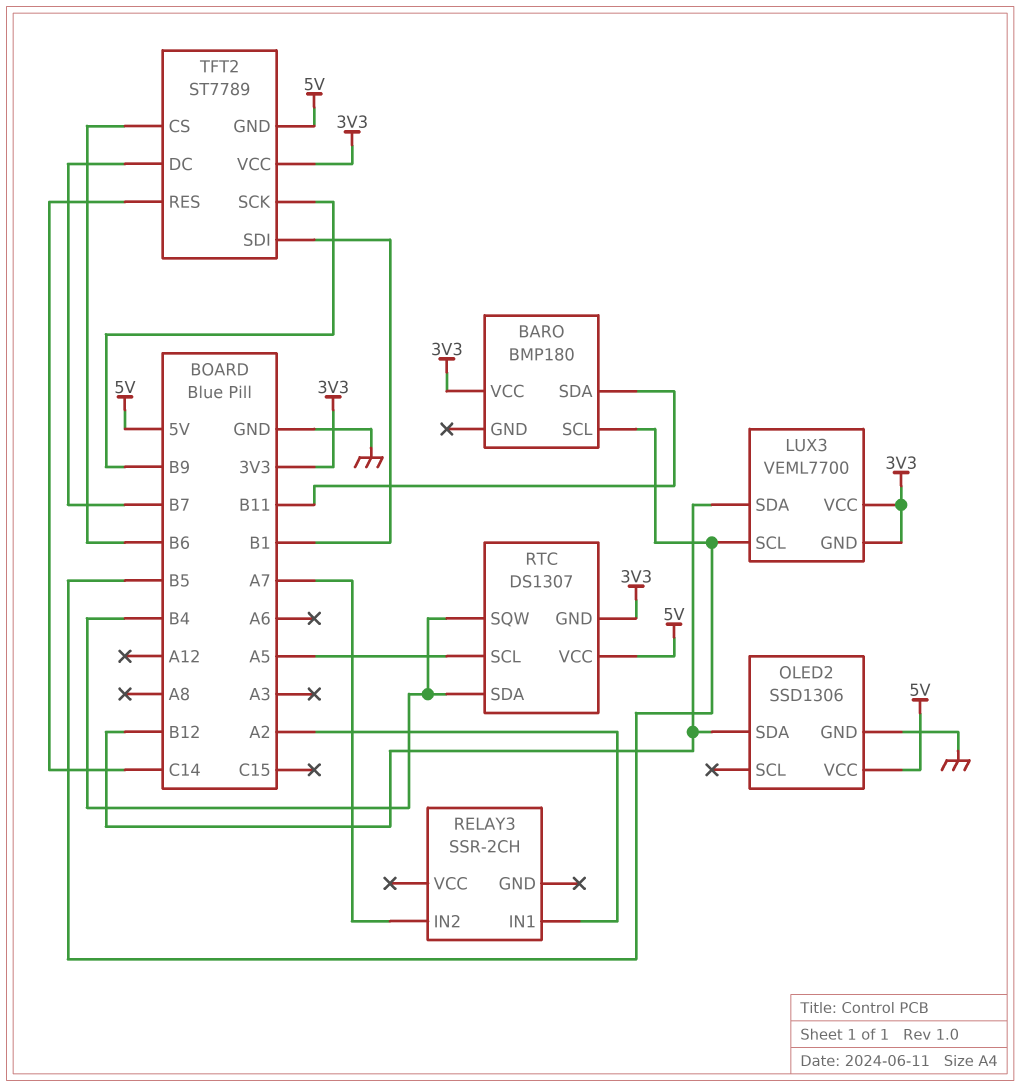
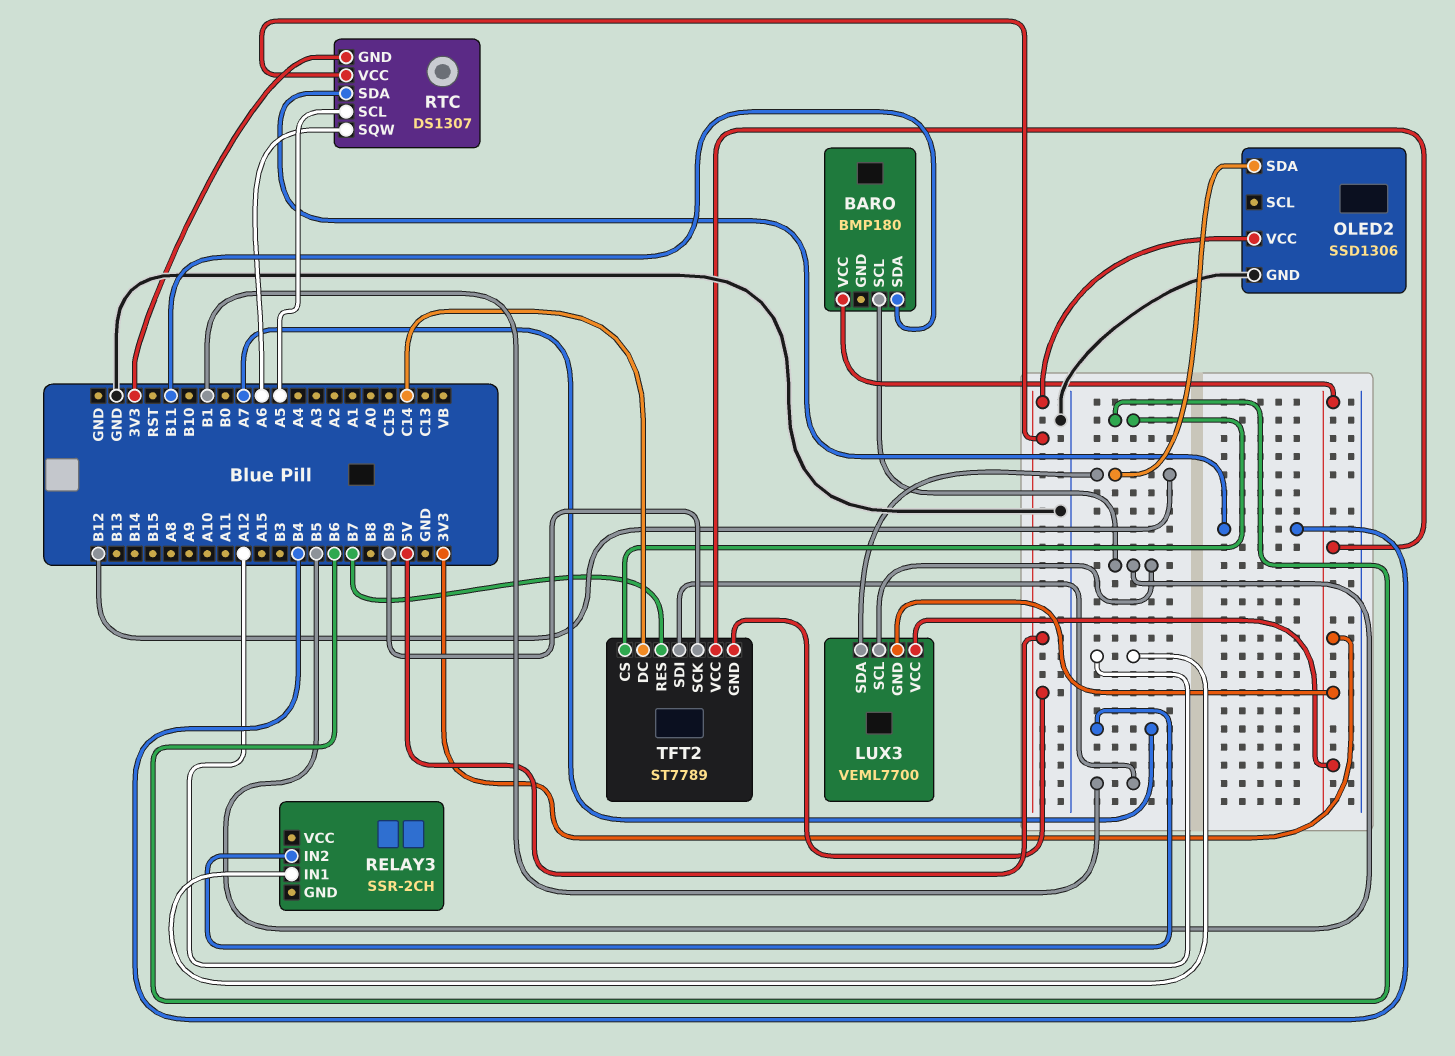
RELAY3 pin IN1: A2 -> A12
RTC pin SQW: B4 -> A6
TFT2 pin DC: B7 -> C14
TFT2 pin RES: C14 -> B7

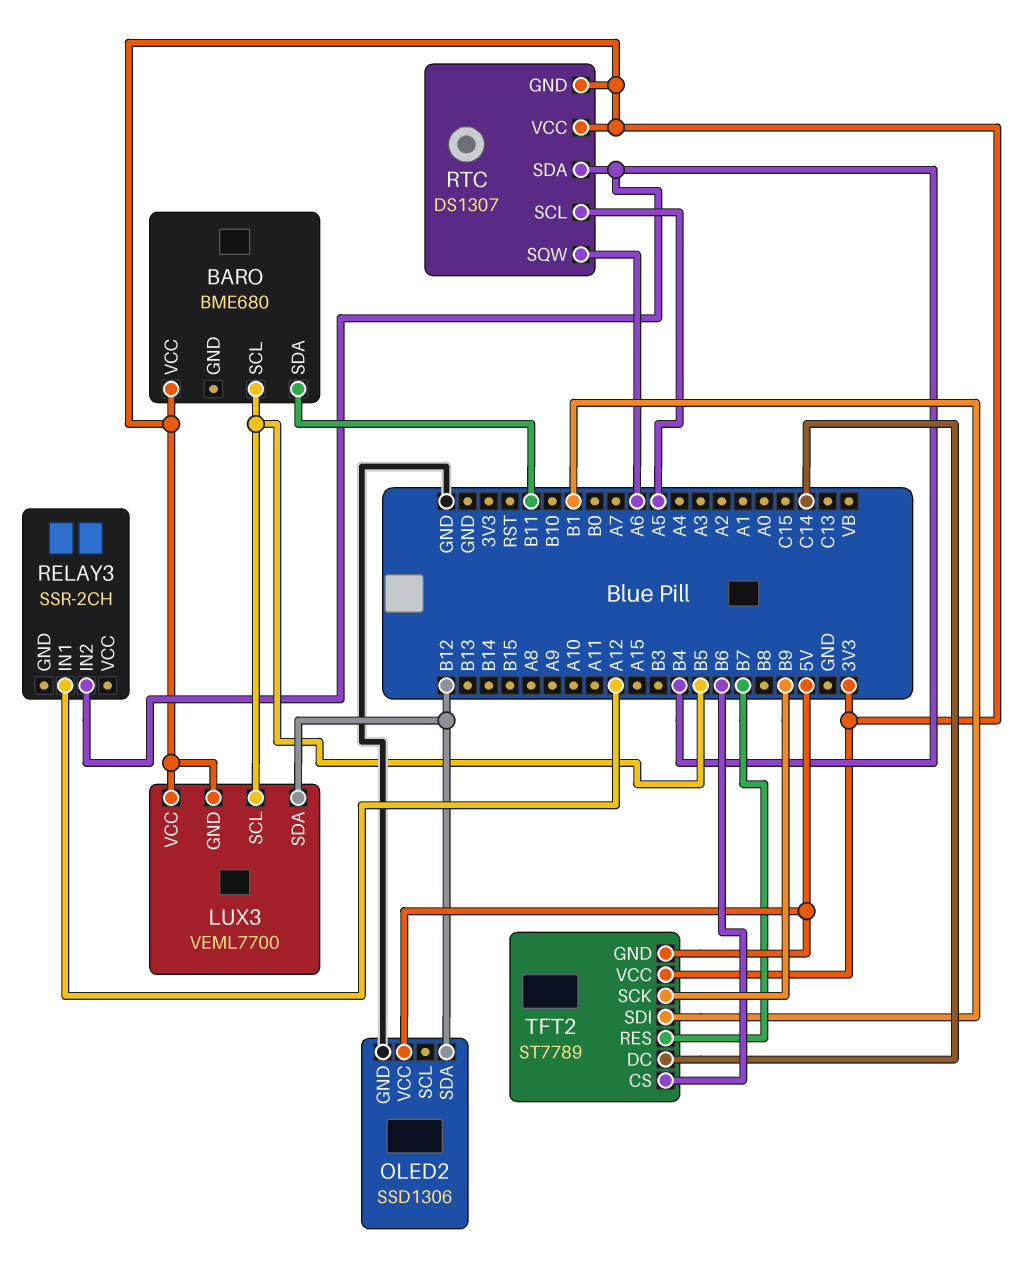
BARO: BMP180 -> BME680
RELAY3 pin IN2: A7 -> B4
RTC pin VCC: 5V -> 3V3

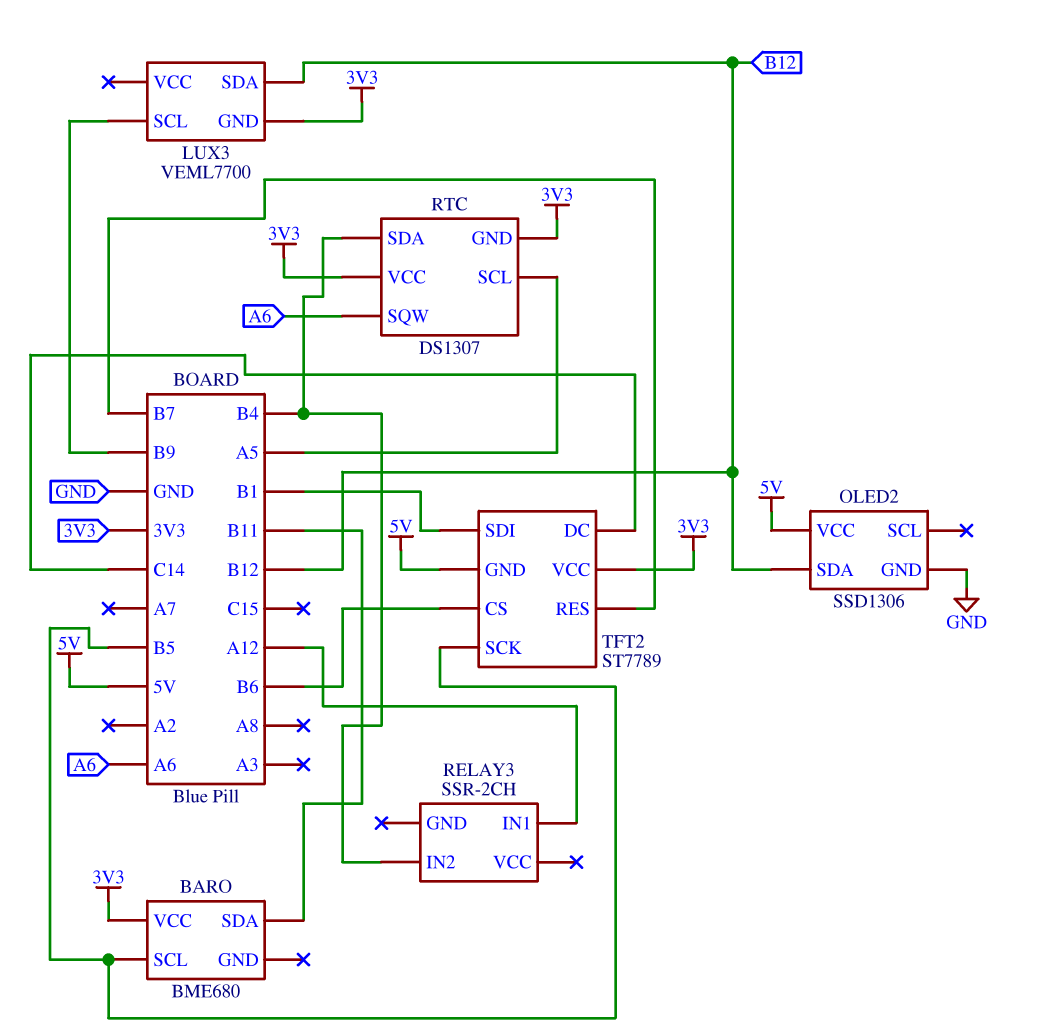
LUX3 pin SCL: B5 -> B9
LUX3 pin VCC: 3V3 -> none
TFT2 pin SCK: B9 -> B5

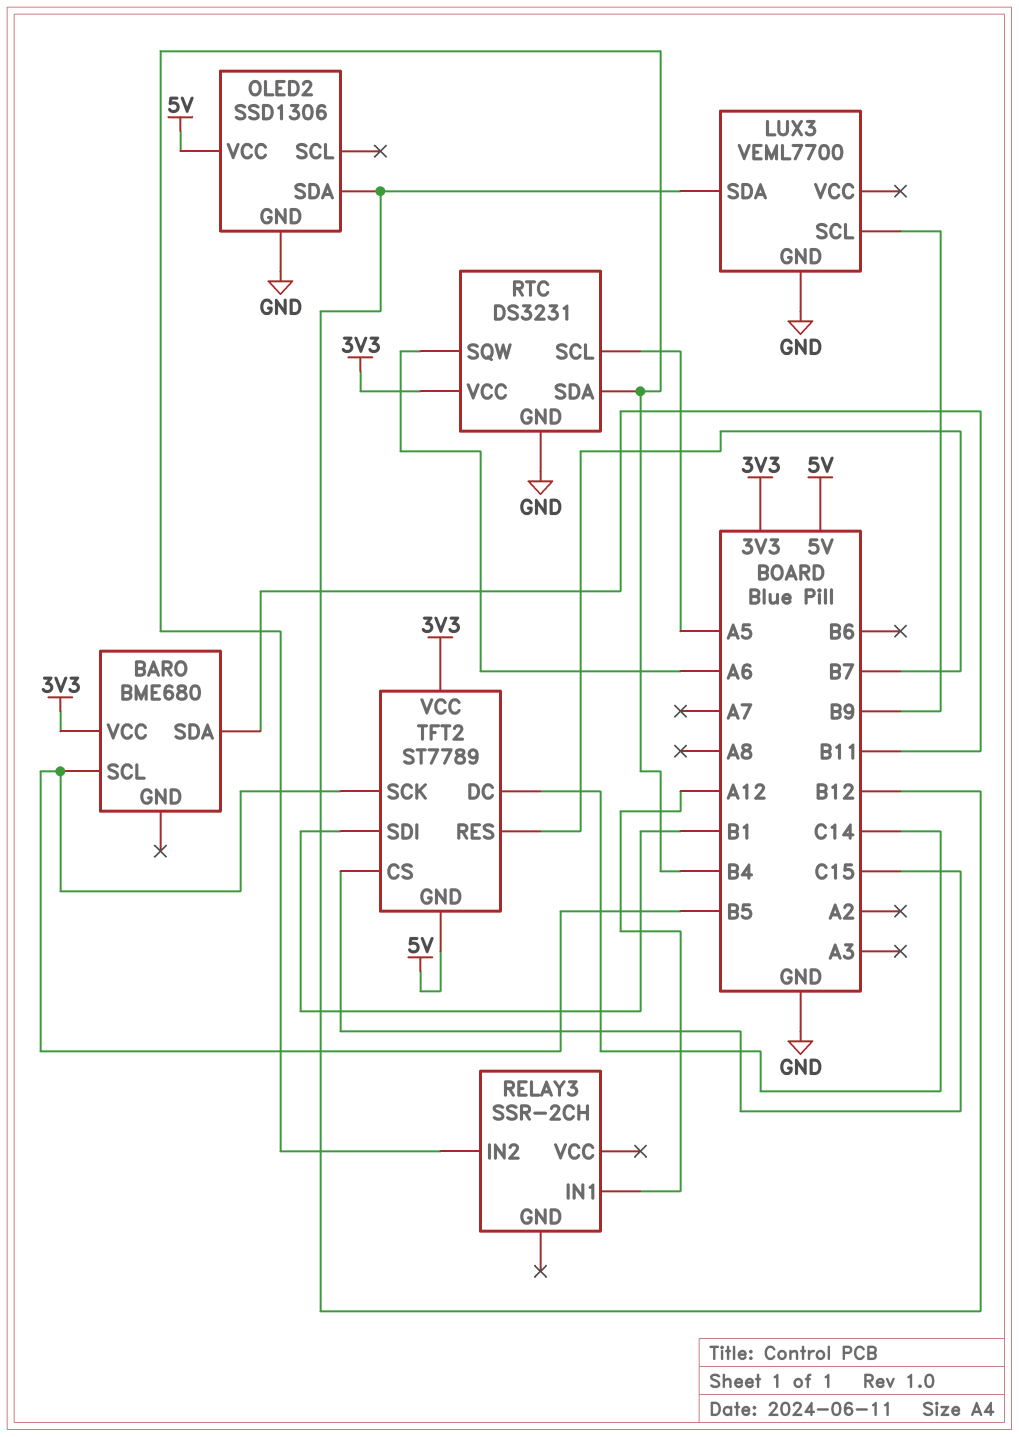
LUX3 pin GND: 3V3 -> GND
RTC: DS1307 -> DS3231
RTC pin GND: 3V3 -> GND
TFT2 pin CS: B6 -> C15

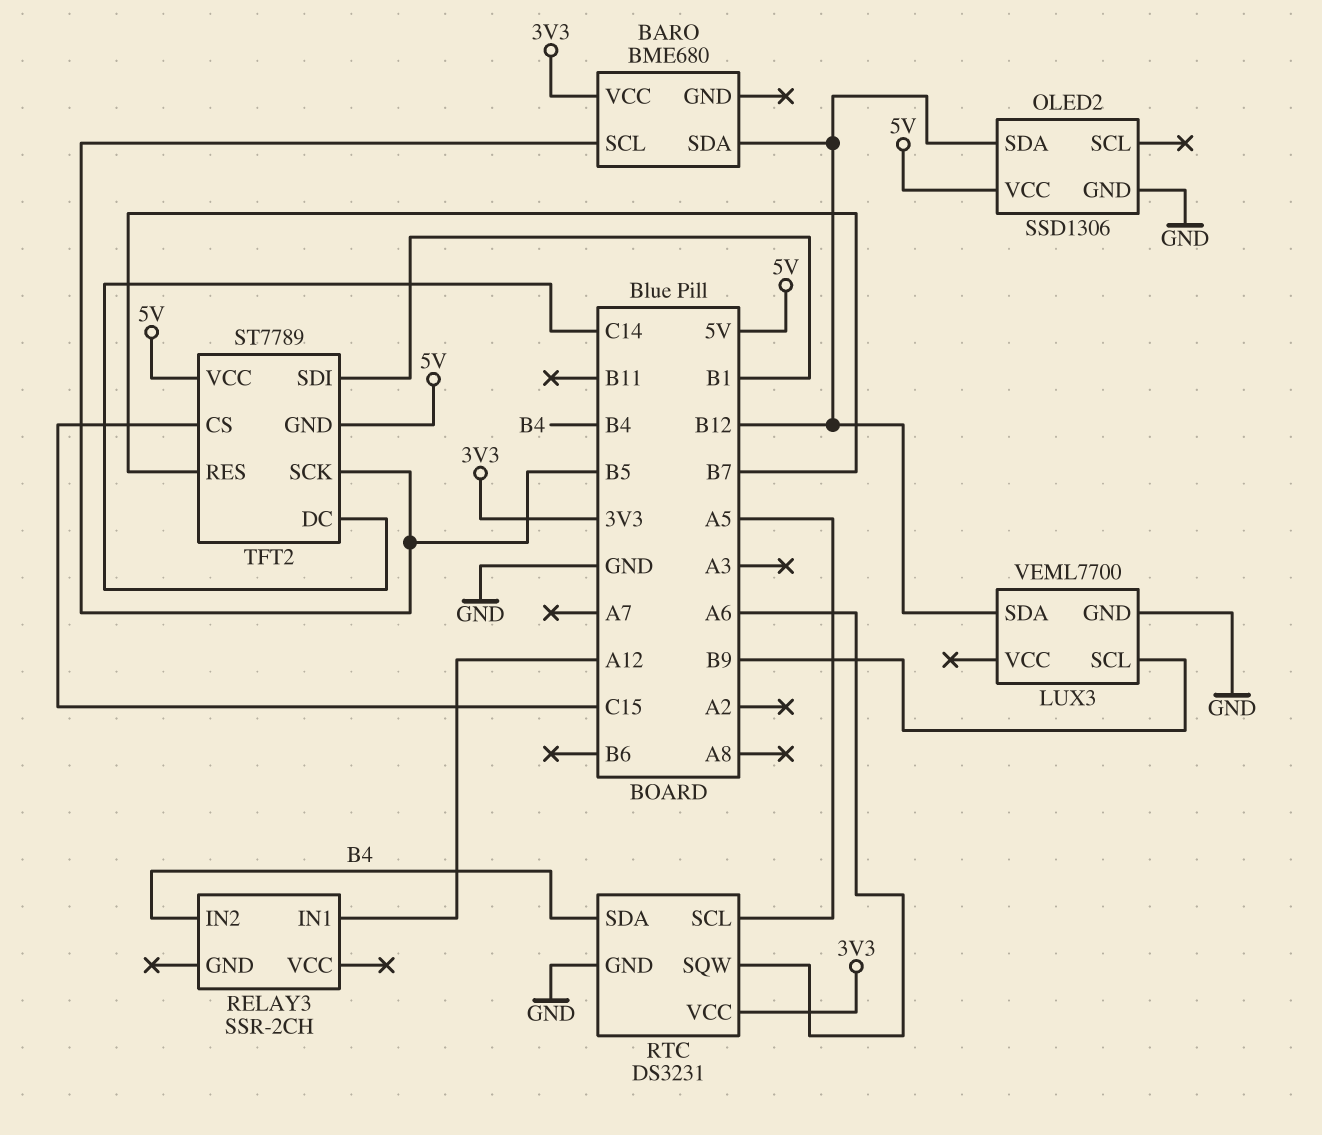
BARO pin SDA: B11 -> B12
TFT2 pin VCC: 3V3 -> 5V

